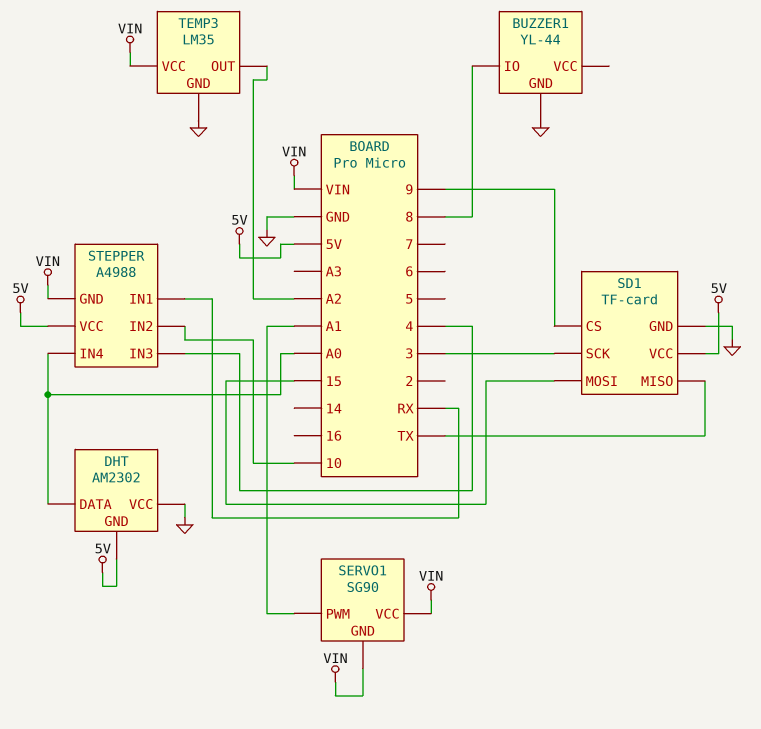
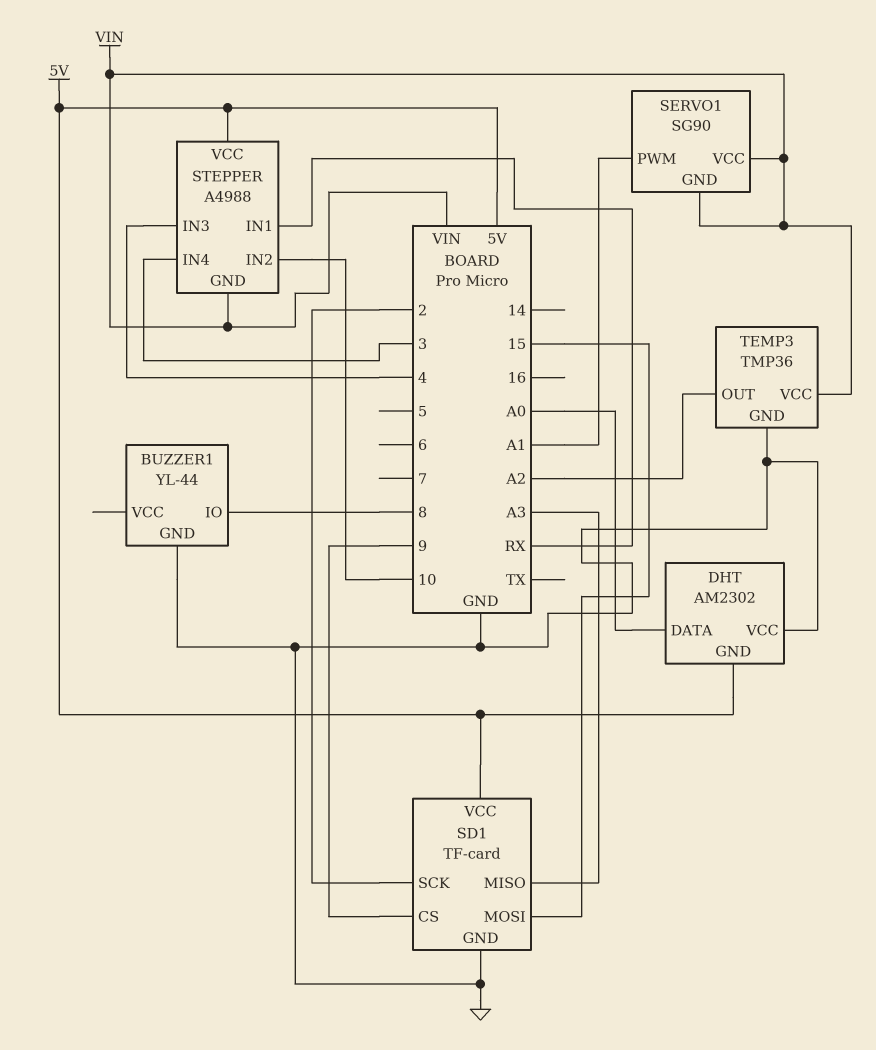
SD1 pin MISO: TX -> A3
SD1 pin SCK: 3 -> 2
STEPPER pin IN4: A0 -> 3
TEMP3: LM35 -> TMP36

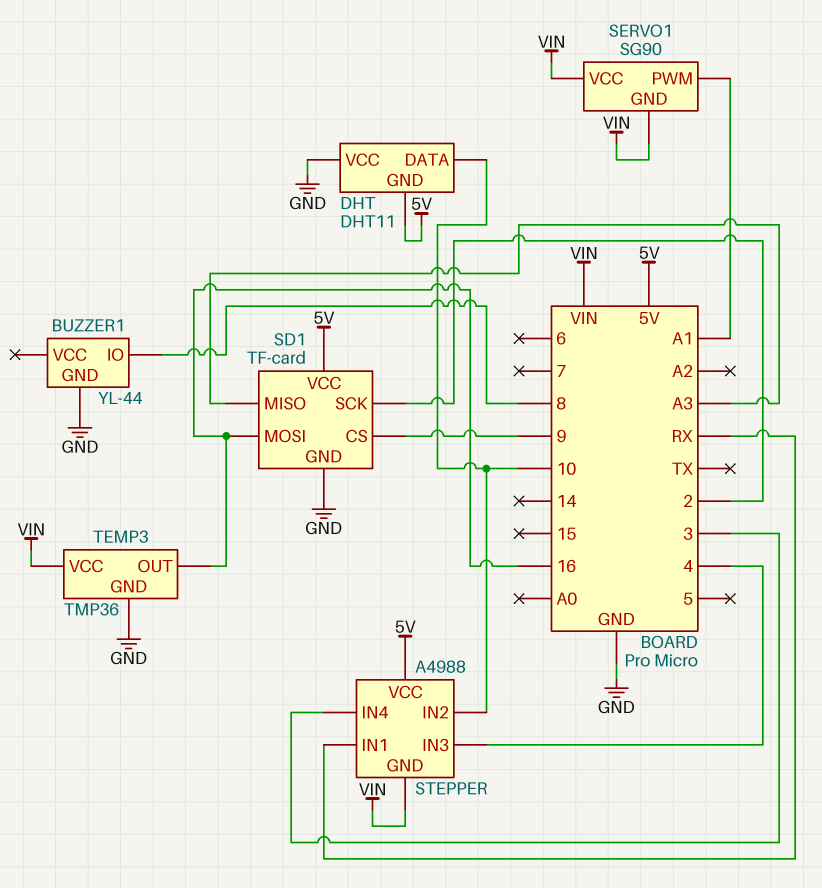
DHT: AM2302 -> DHT11
DHT pin DATA: A0 -> 10
SD1 pin MOSI: 15 -> 16
TEMP3 pin OUT: A2 -> 16

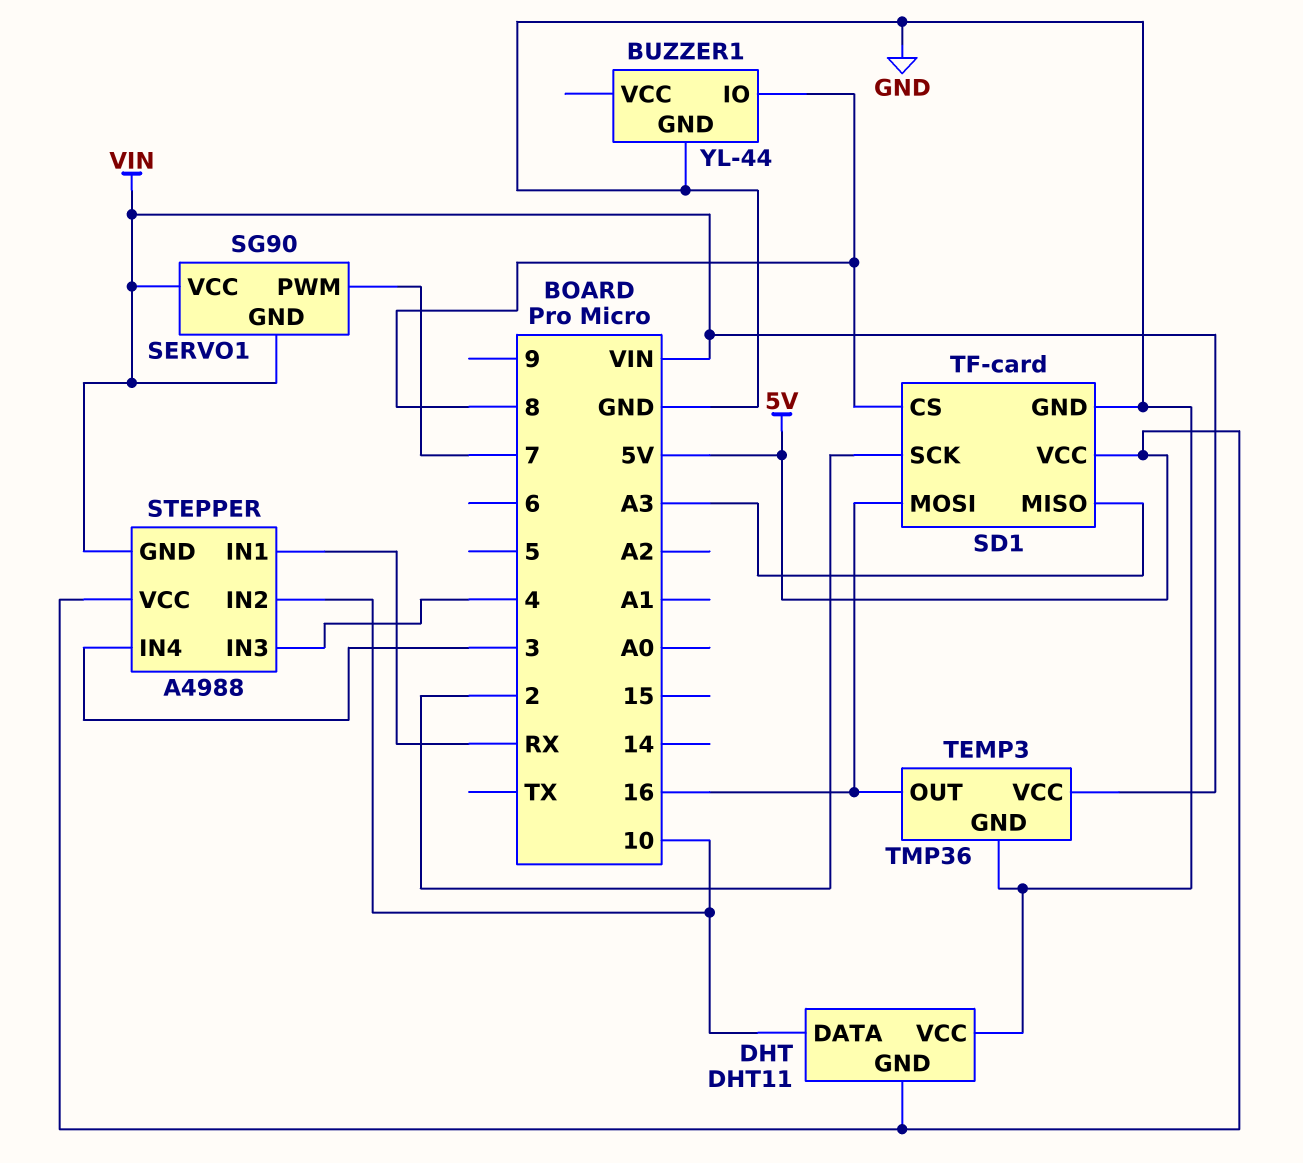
SD1 pin CS: 9 -> 8
SERVO1 pin PWM: A1 -> 7

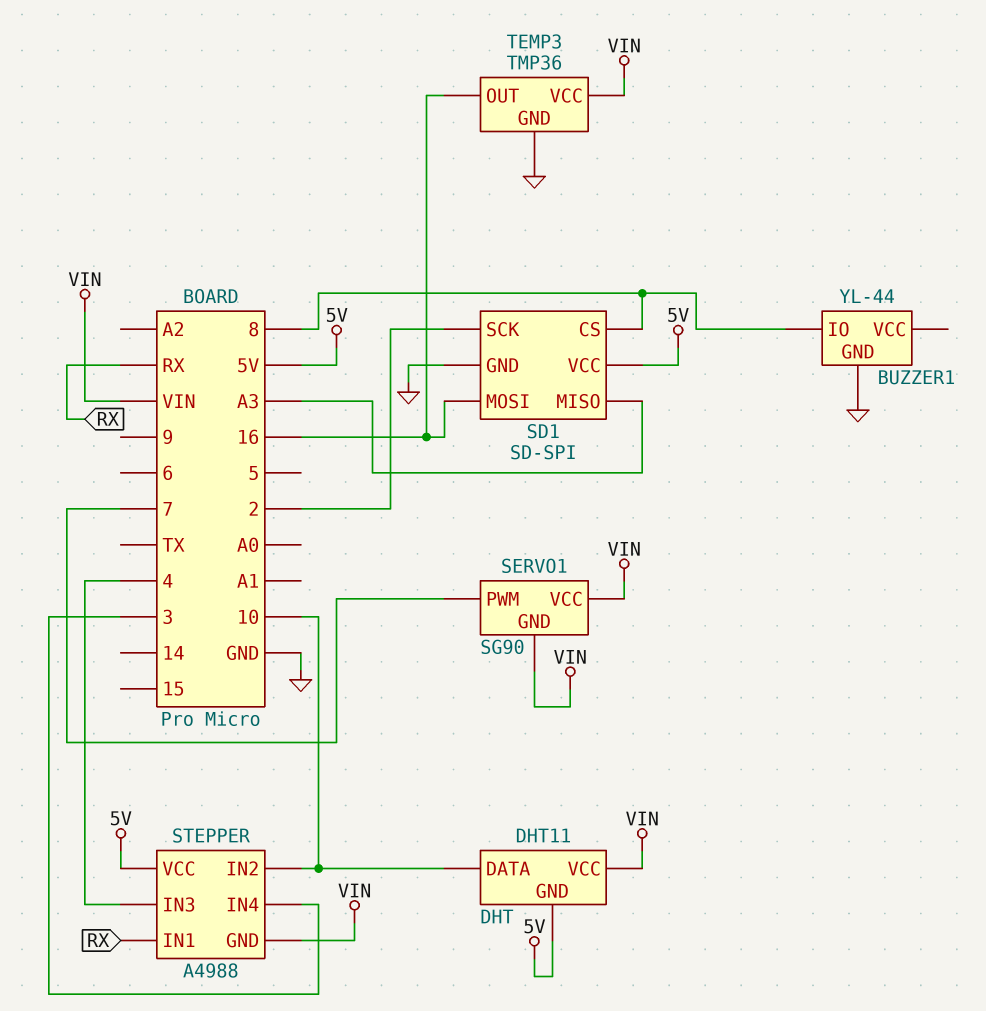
DHT pin VCC: GND -> VIN
SD1: TF-card -> SD-SPI

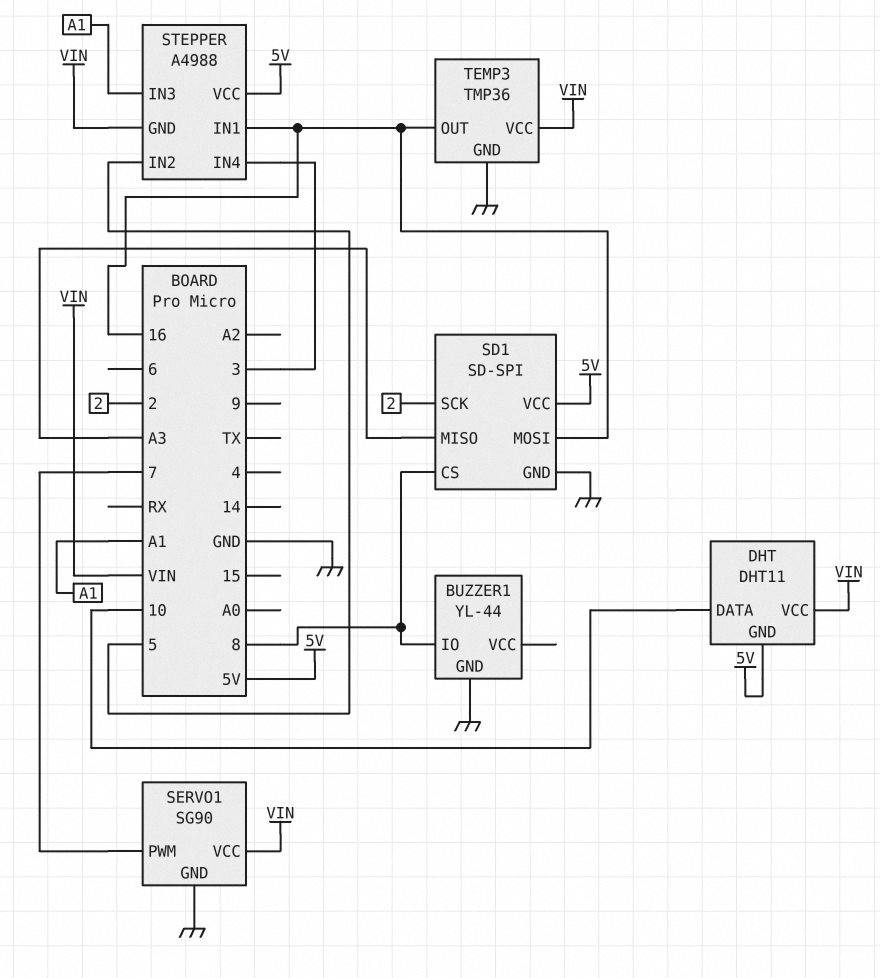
SERVO1 pin GND: VIN -> GND
STEPPER pin IN1: RX -> 16
STEPPER pin IN2: 10 -> 5
STEPPER pin IN3: 4 -> A1

